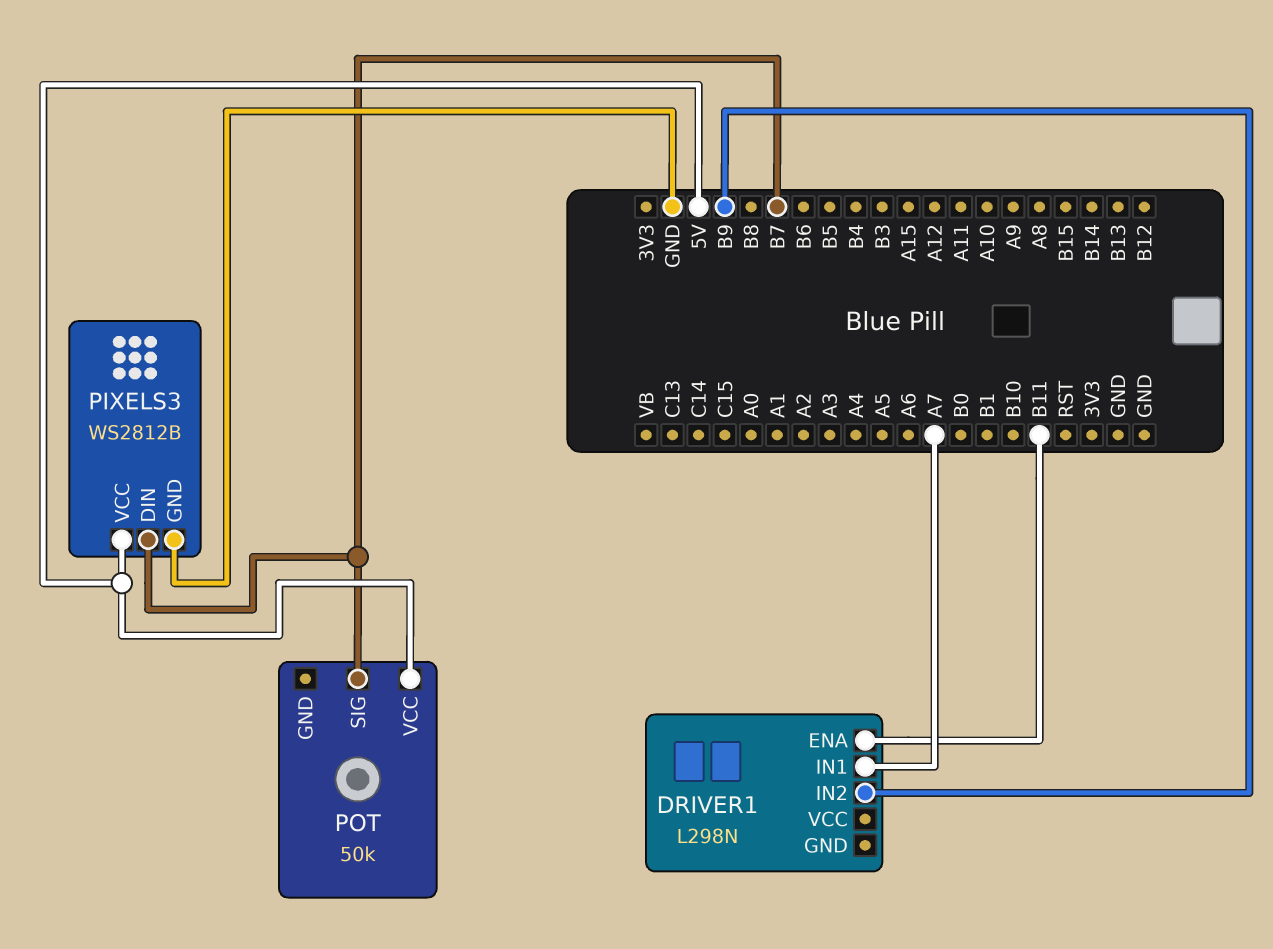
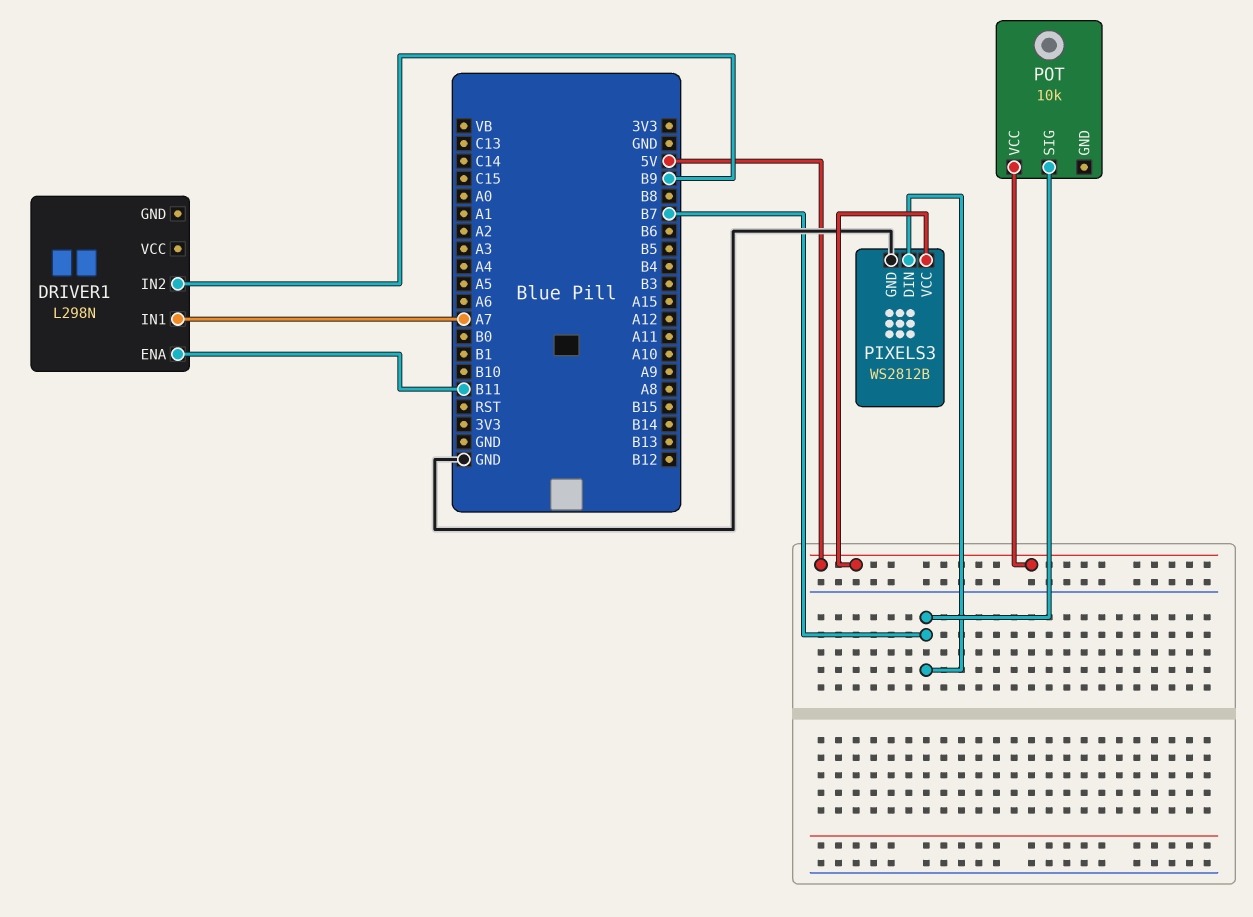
POT: 50k -> 10k

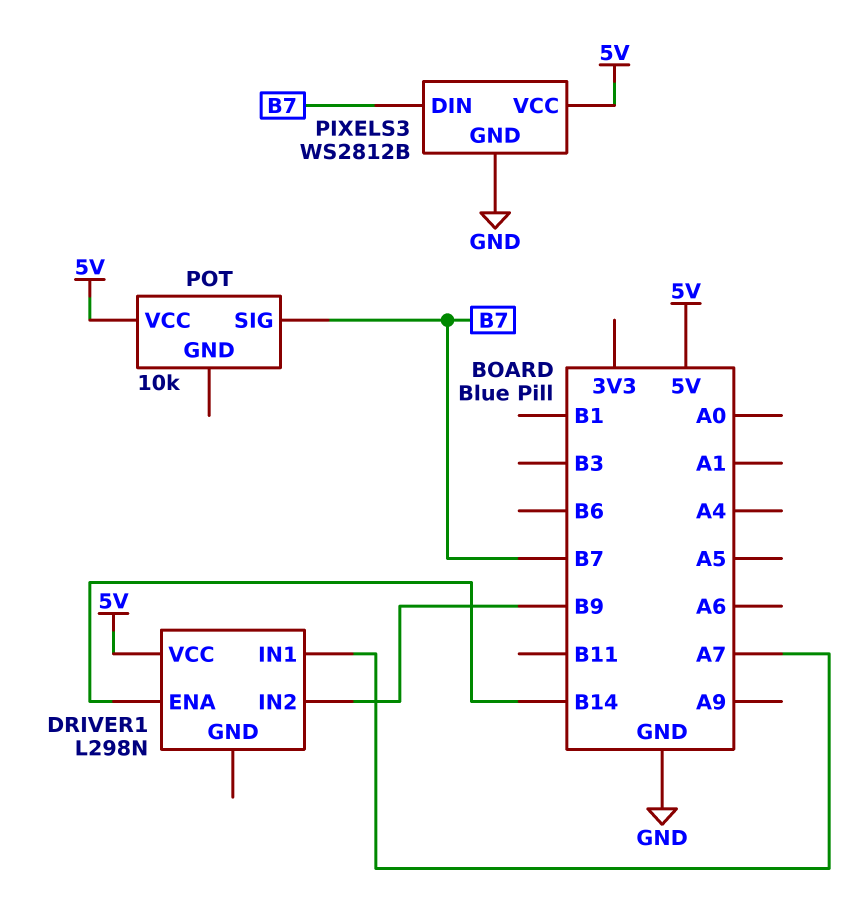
DRIVER1 pin ENA: B11 -> B14
DRIVER1 pin VCC: none -> 5V

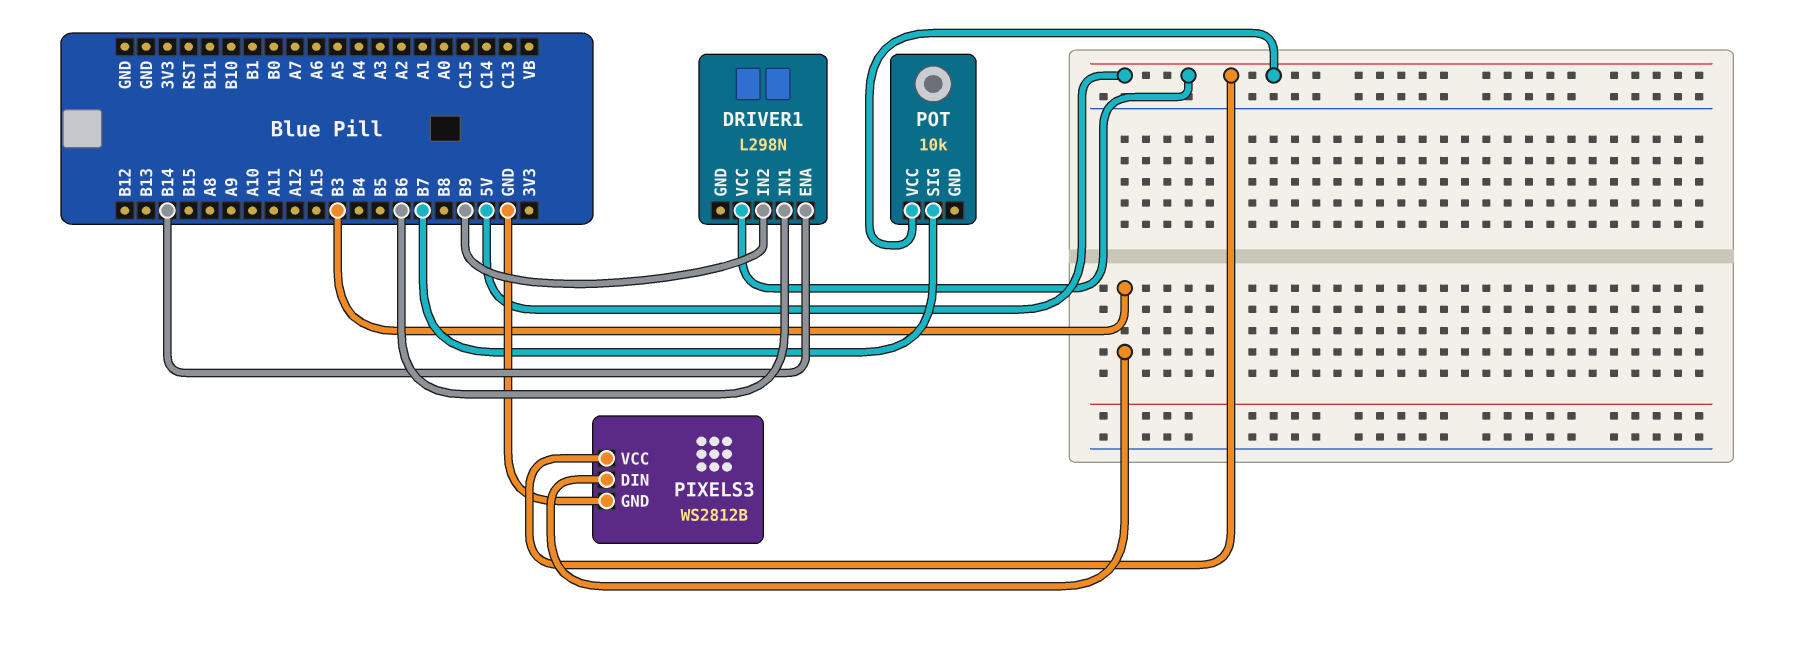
DRIVER1 pin IN1: A7 -> B6
PIXELS3 pin DIN: B7 -> B3

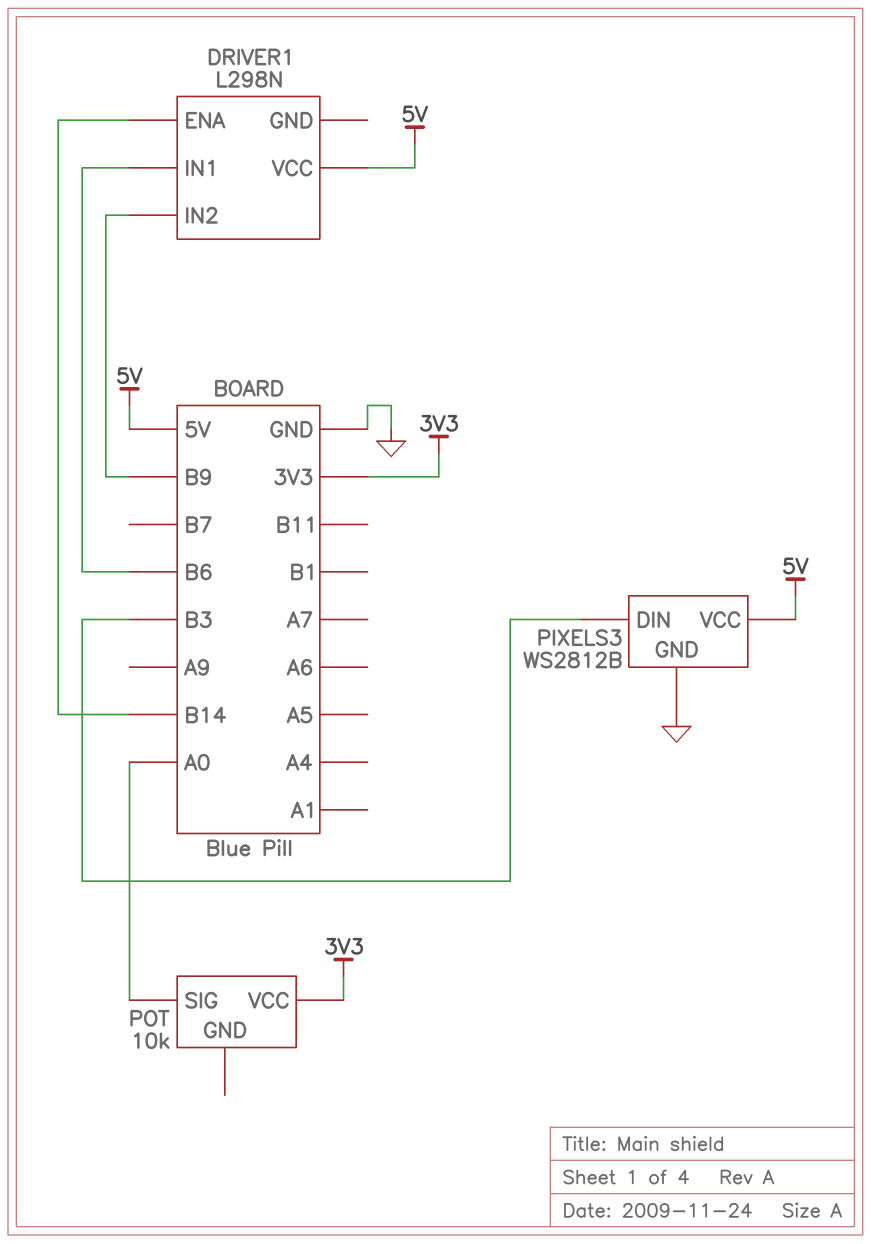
POT pin SIG: B7 -> A0
POT pin VCC: 5V -> 3V3

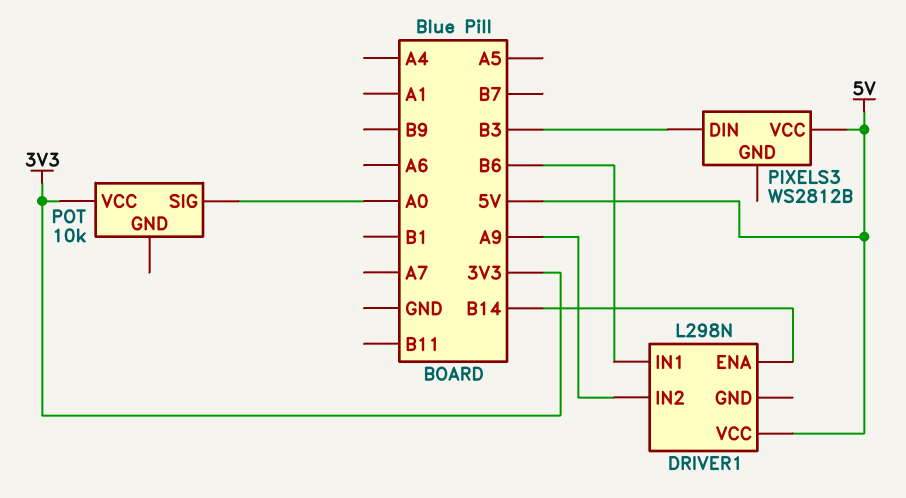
DRIVER1 pin IN2: B9 -> A9
PIXELS3 pin GND: GND -> none

